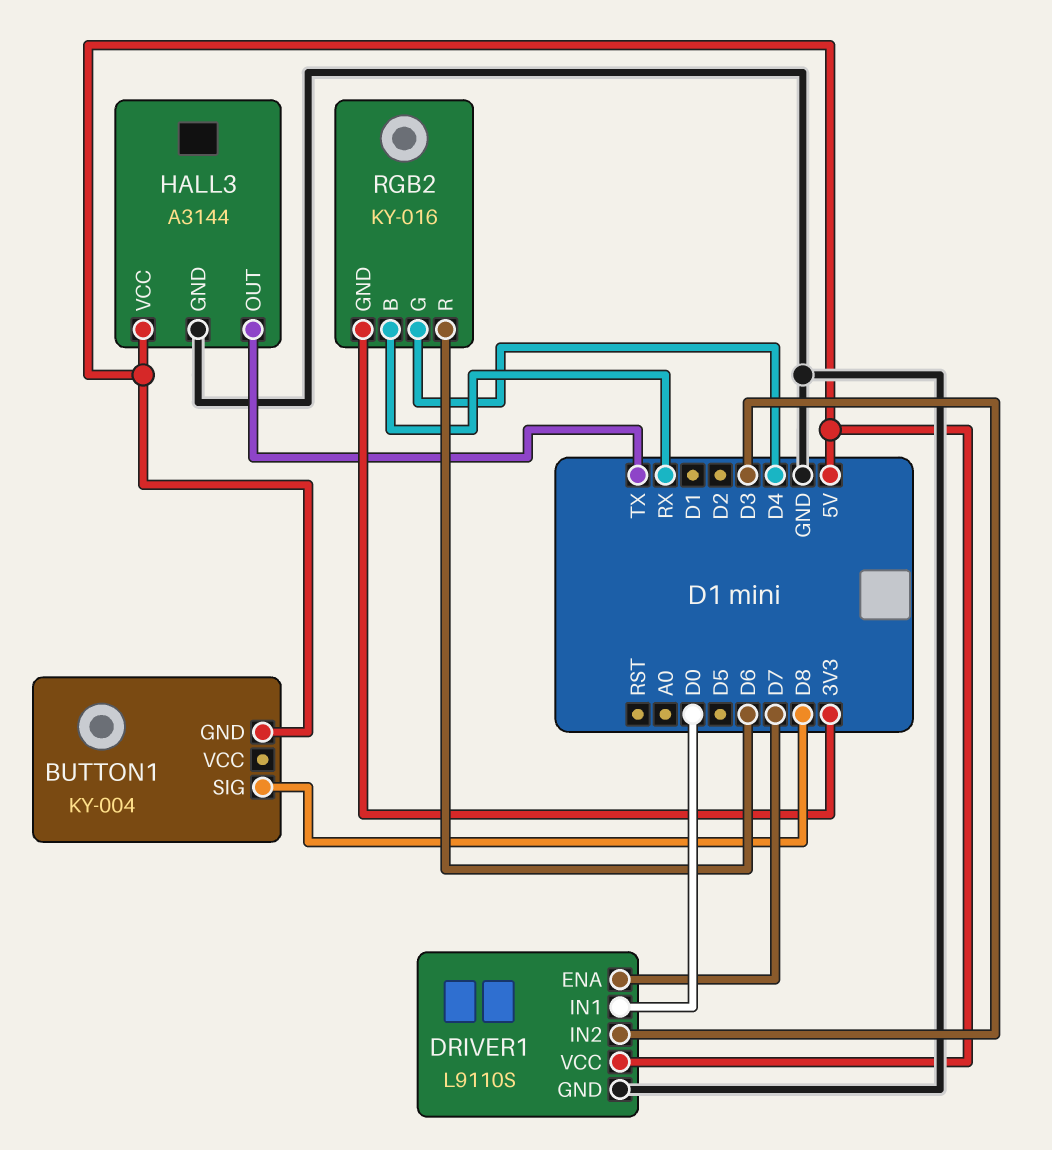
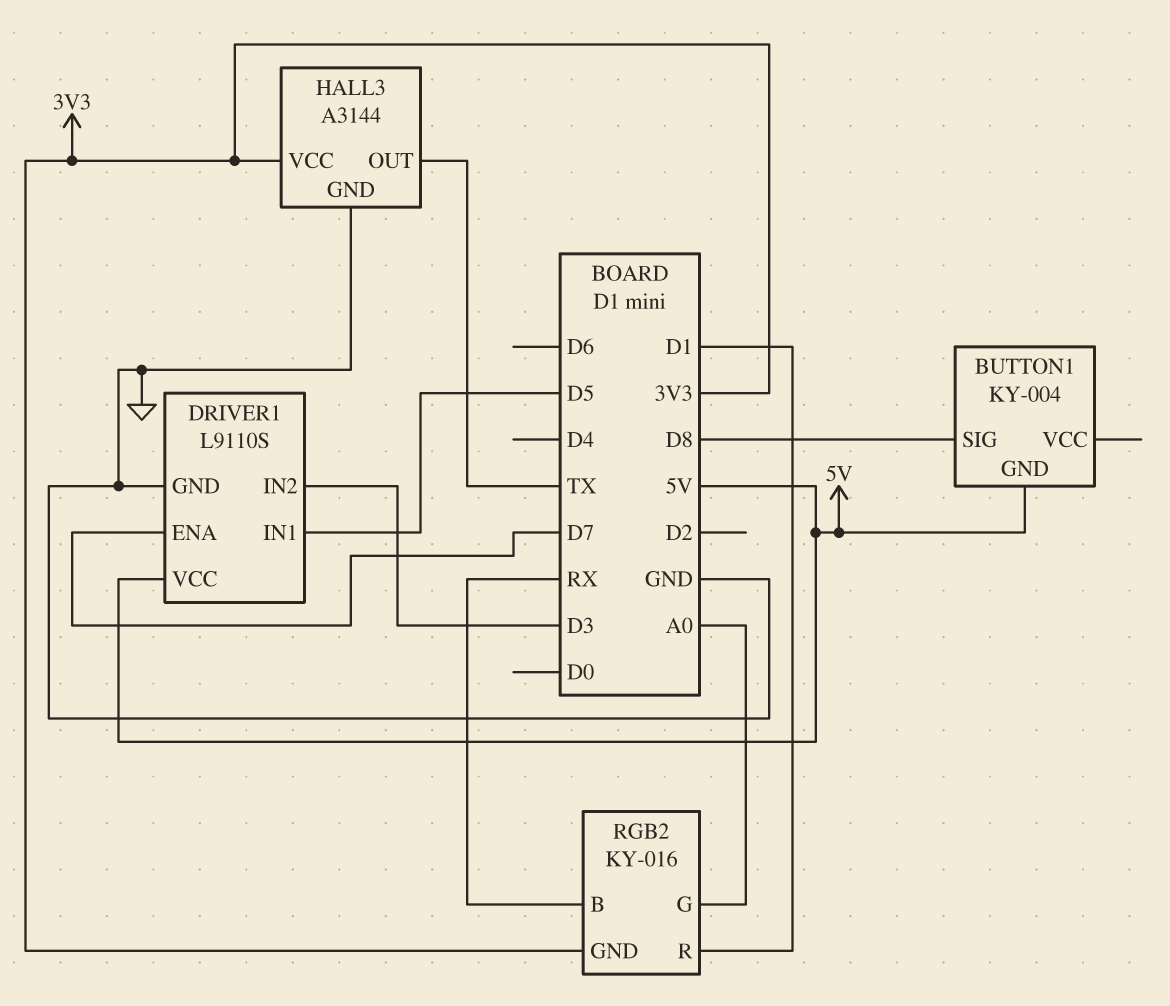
DRIVER1 pin IN1: D0 -> D5
HALL3 pin VCC: 5V -> 3V3
RGB2 pin G: D4 -> A0
RGB2 pin R: D6 -> D1

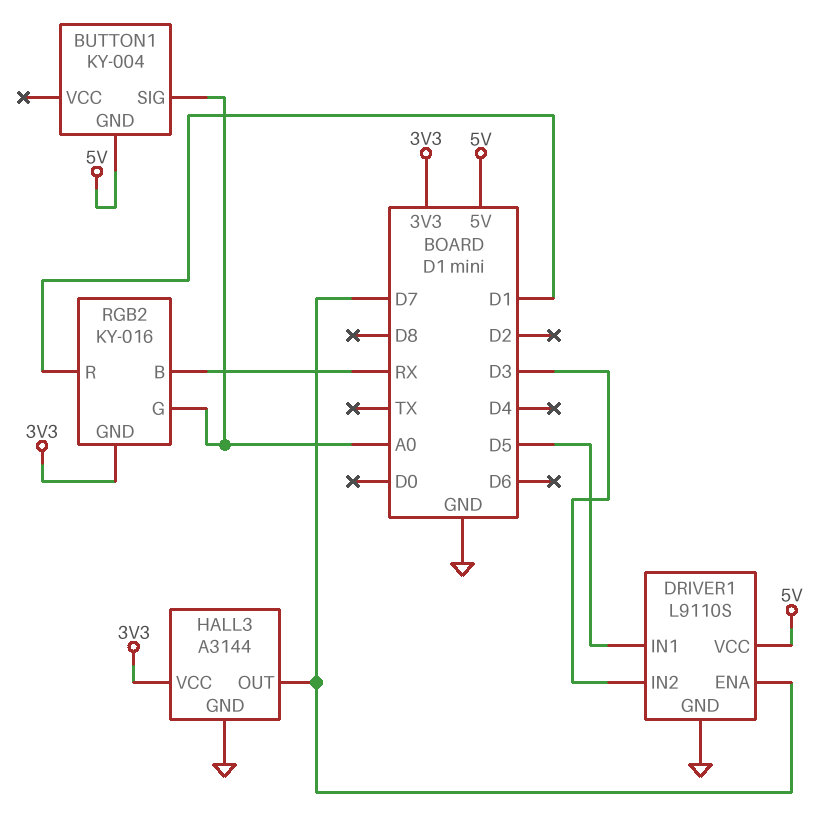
BUTTON1 pin SIG: D8 -> A0
HALL3 pin OUT: TX -> D7

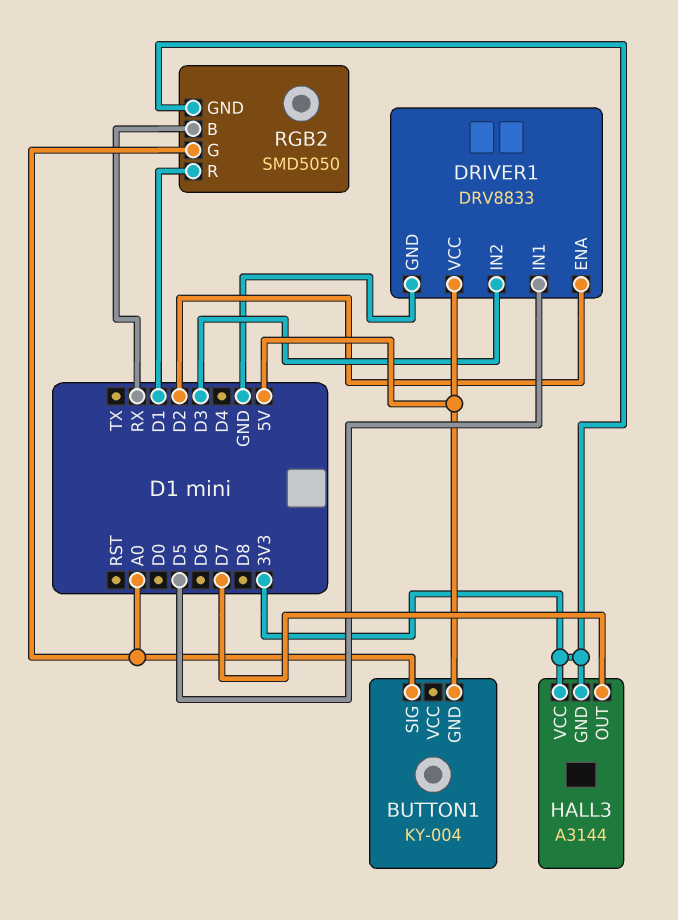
DRIVER1: L9110S -> DRV8833
DRIVER1 pin ENA: D7 -> D2
HALL3 pin GND: GND -> 3V3
RGB2: KY-016 -> SMD5050

